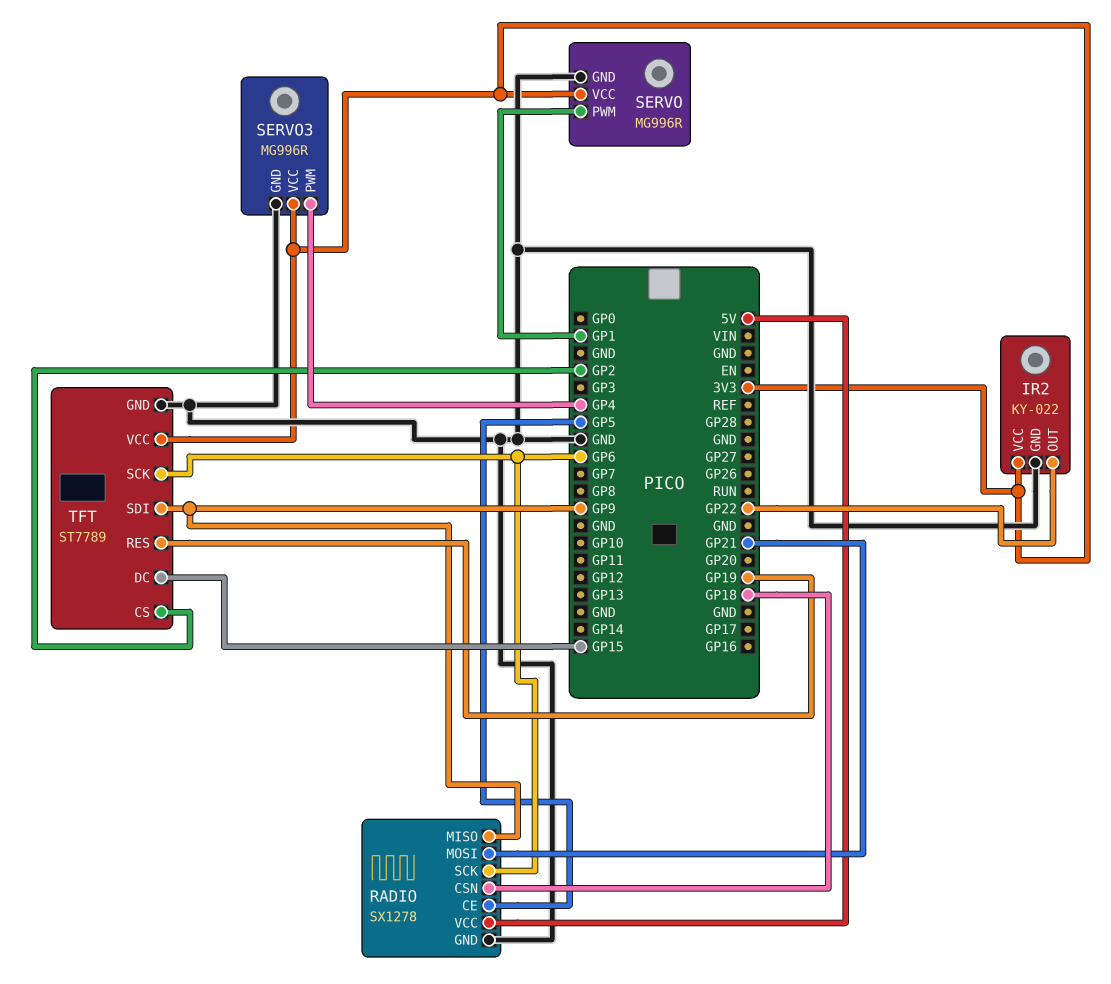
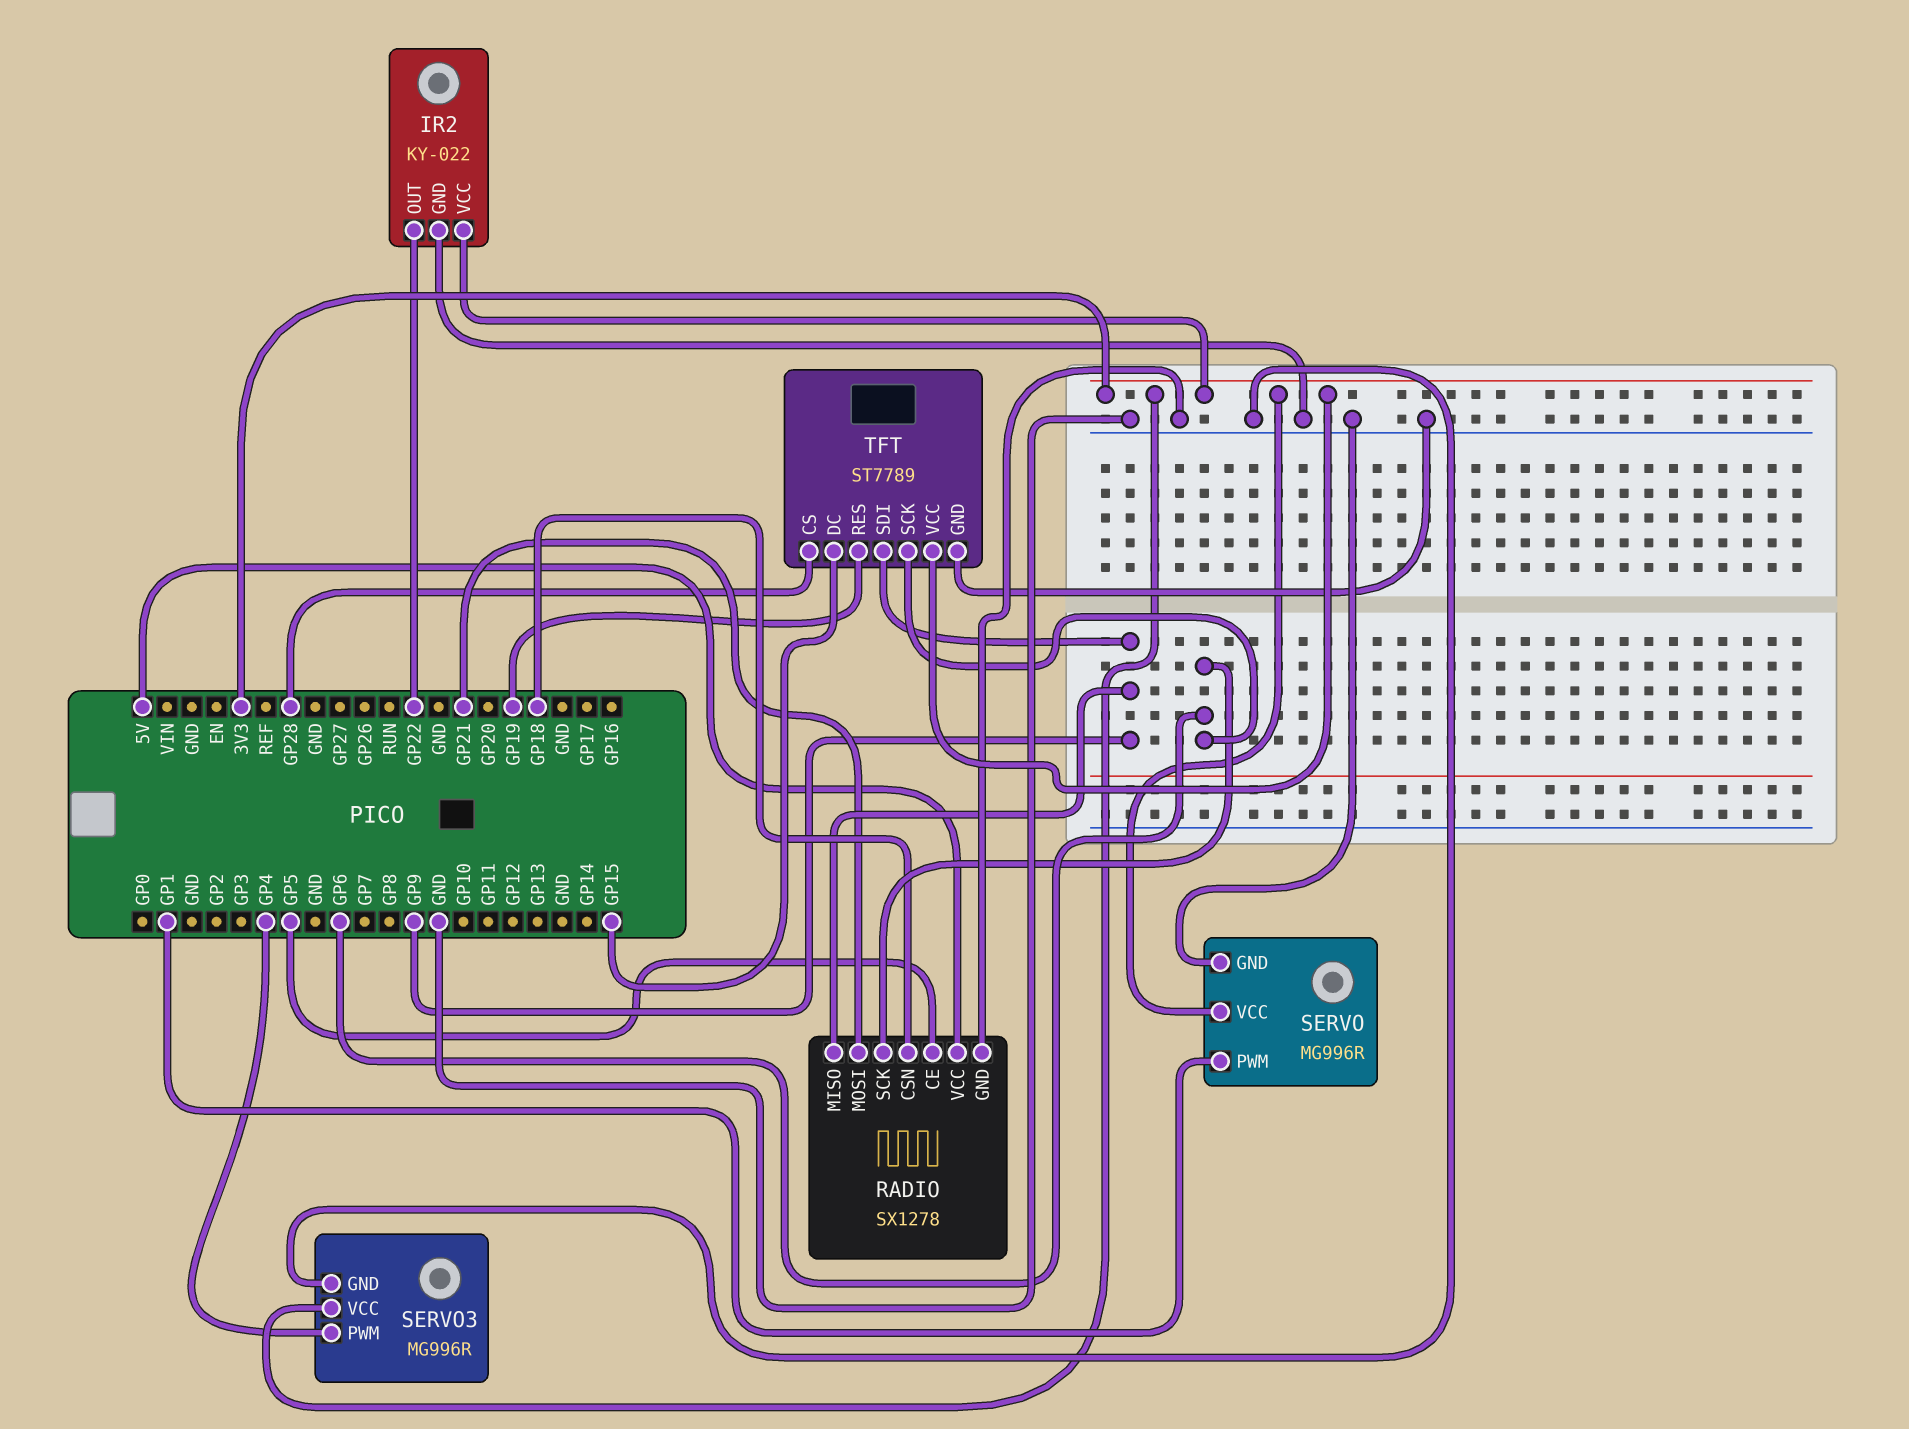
TFT pin CS: GP2 -> GP28

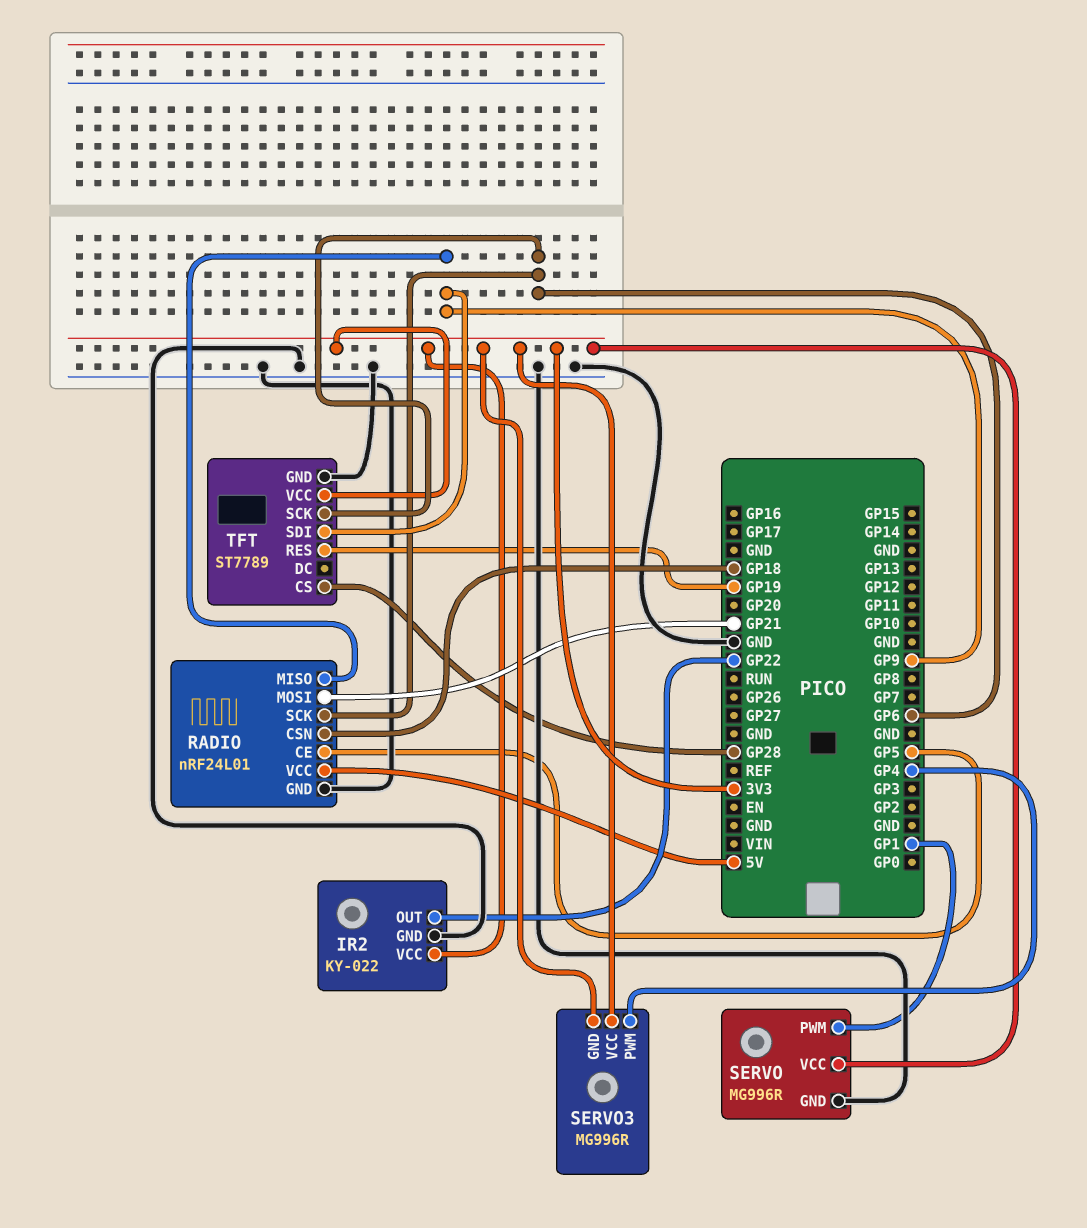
RADIO: SX1278 -> nRF24L01
SERVO3 pin GND: GND -> 3V3
TFT pin DC: GP15 -> none

